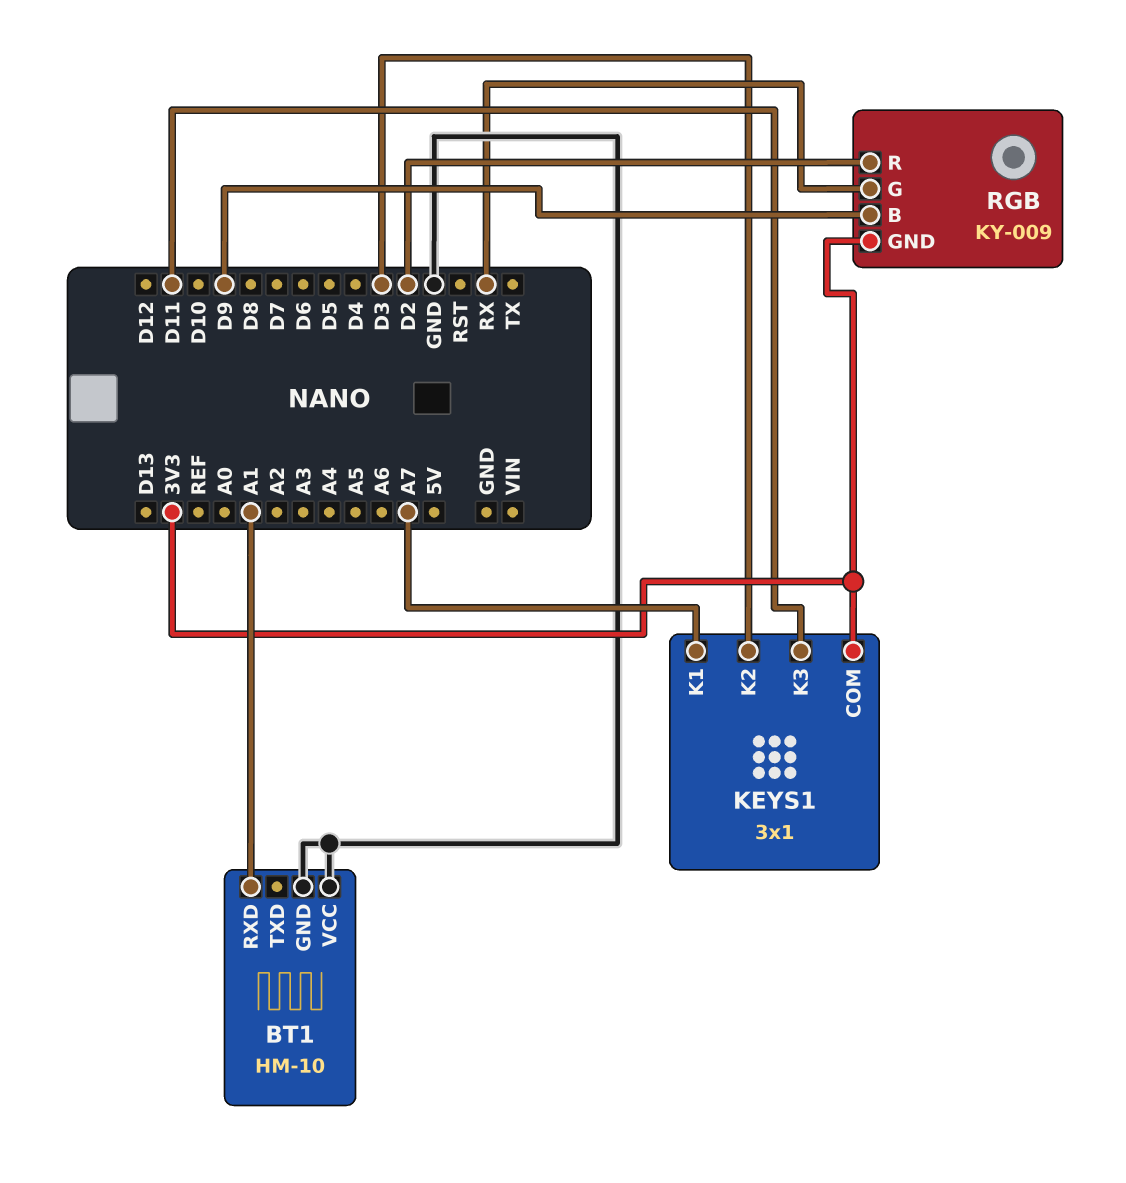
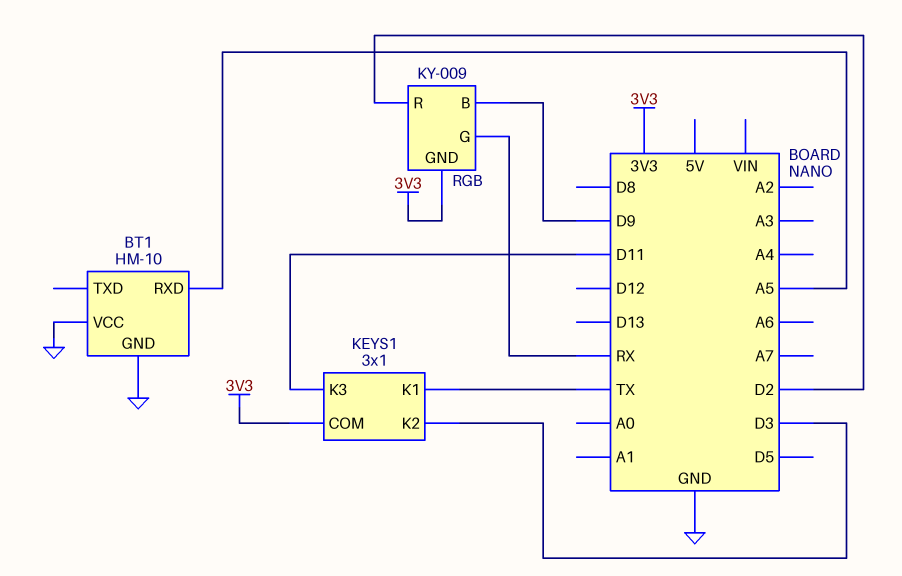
BT1 pin RXD: A1 -> A5
KEYS1 pin K1: A7 -> TX

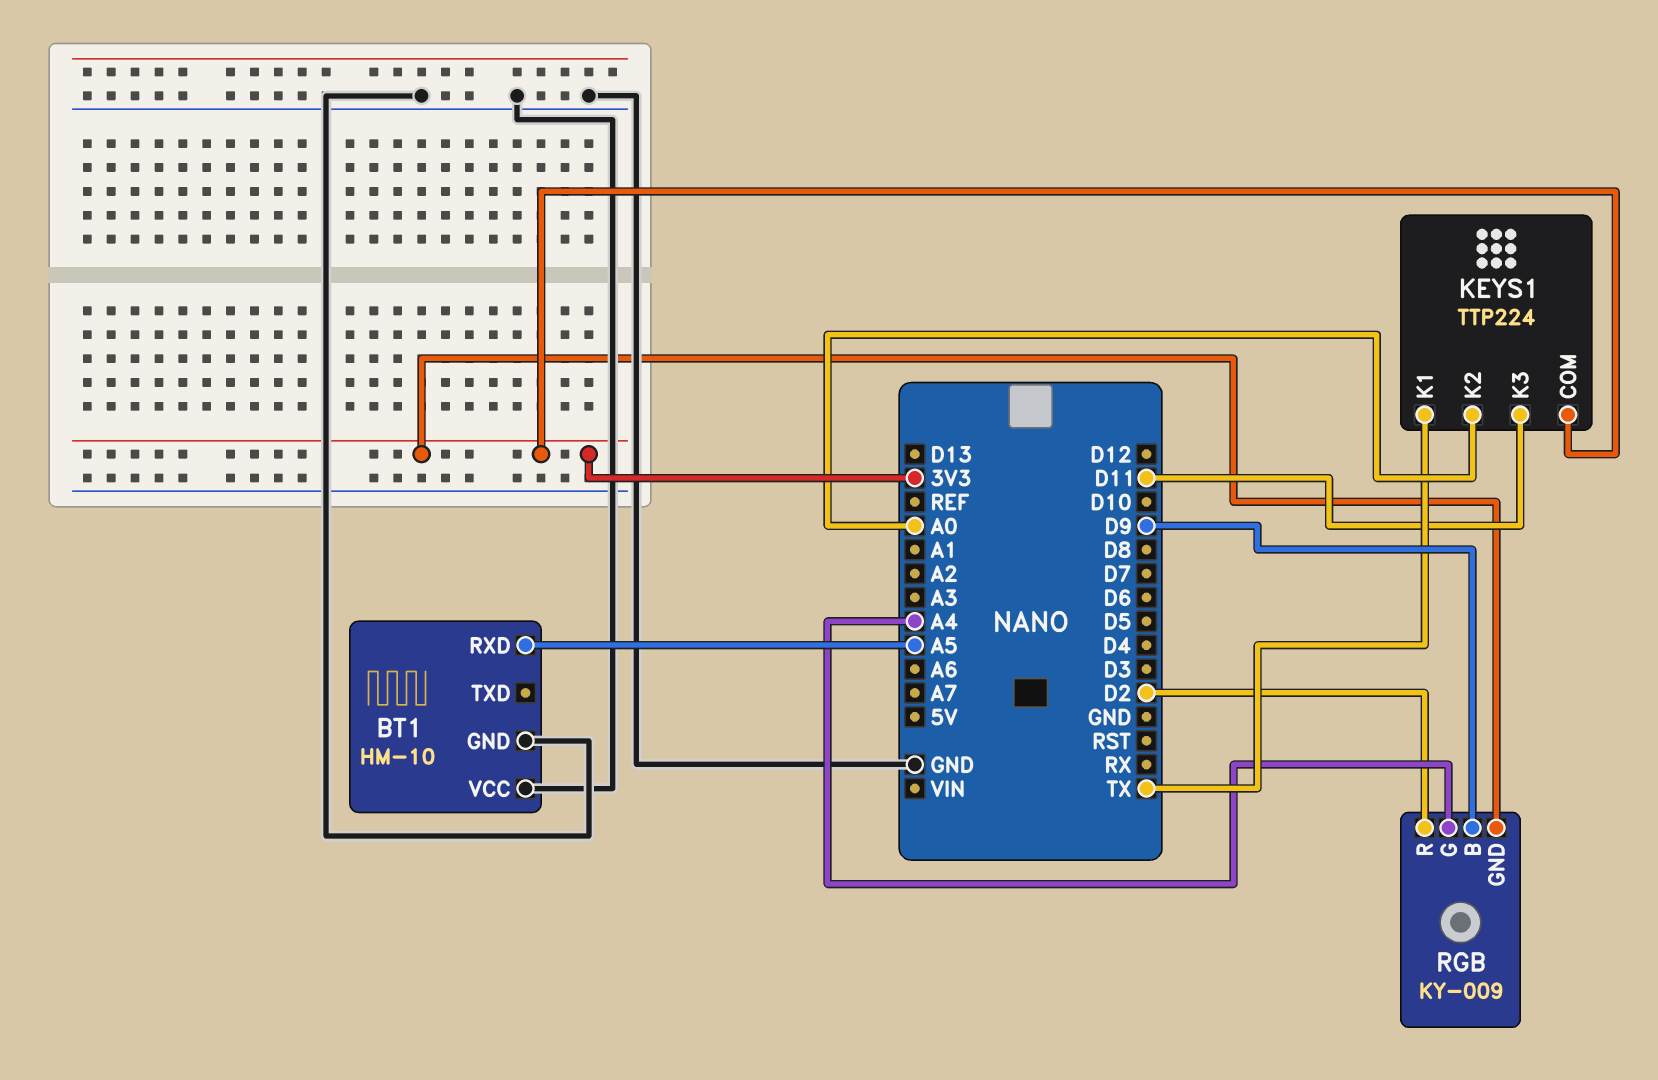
KEYS1: 3x1 -> TTP224
KEYS1 pin K2: D3 -> A0
RGB pin G: RX -> A4

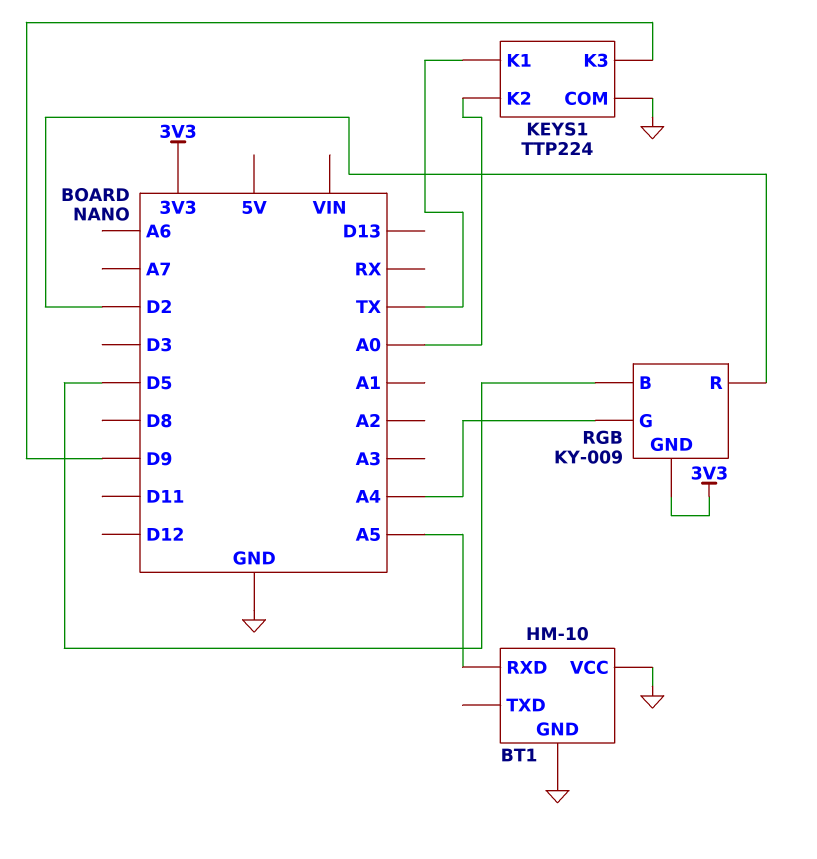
KEYS1 pin COM: 3V3 -> GND
KEYS1 pin K3: D11 -> D9
RGB pin B: D9 -> D5

